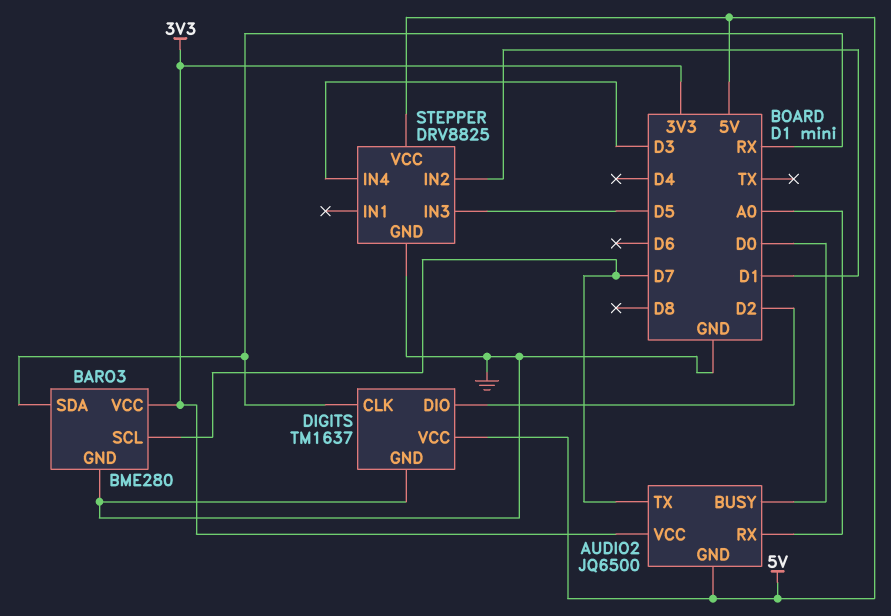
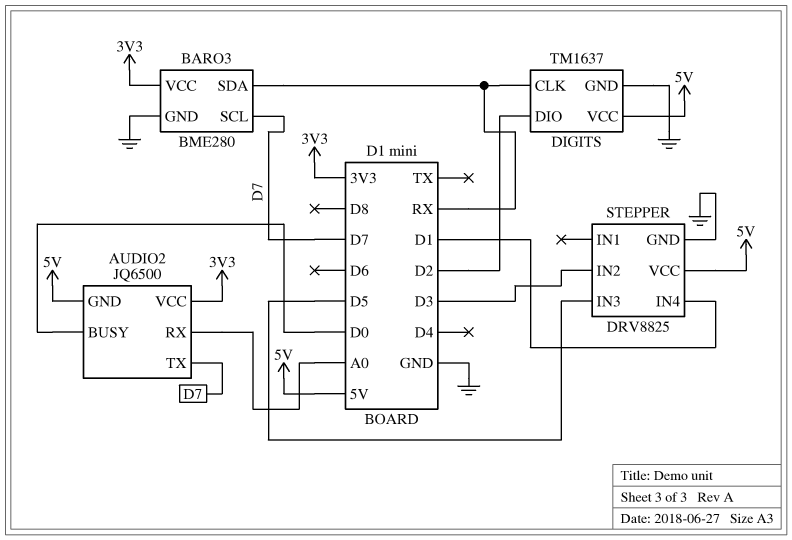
STEPPER pin IN2: D1 -> D3
STEPPER pin IN4: D3 -> D1

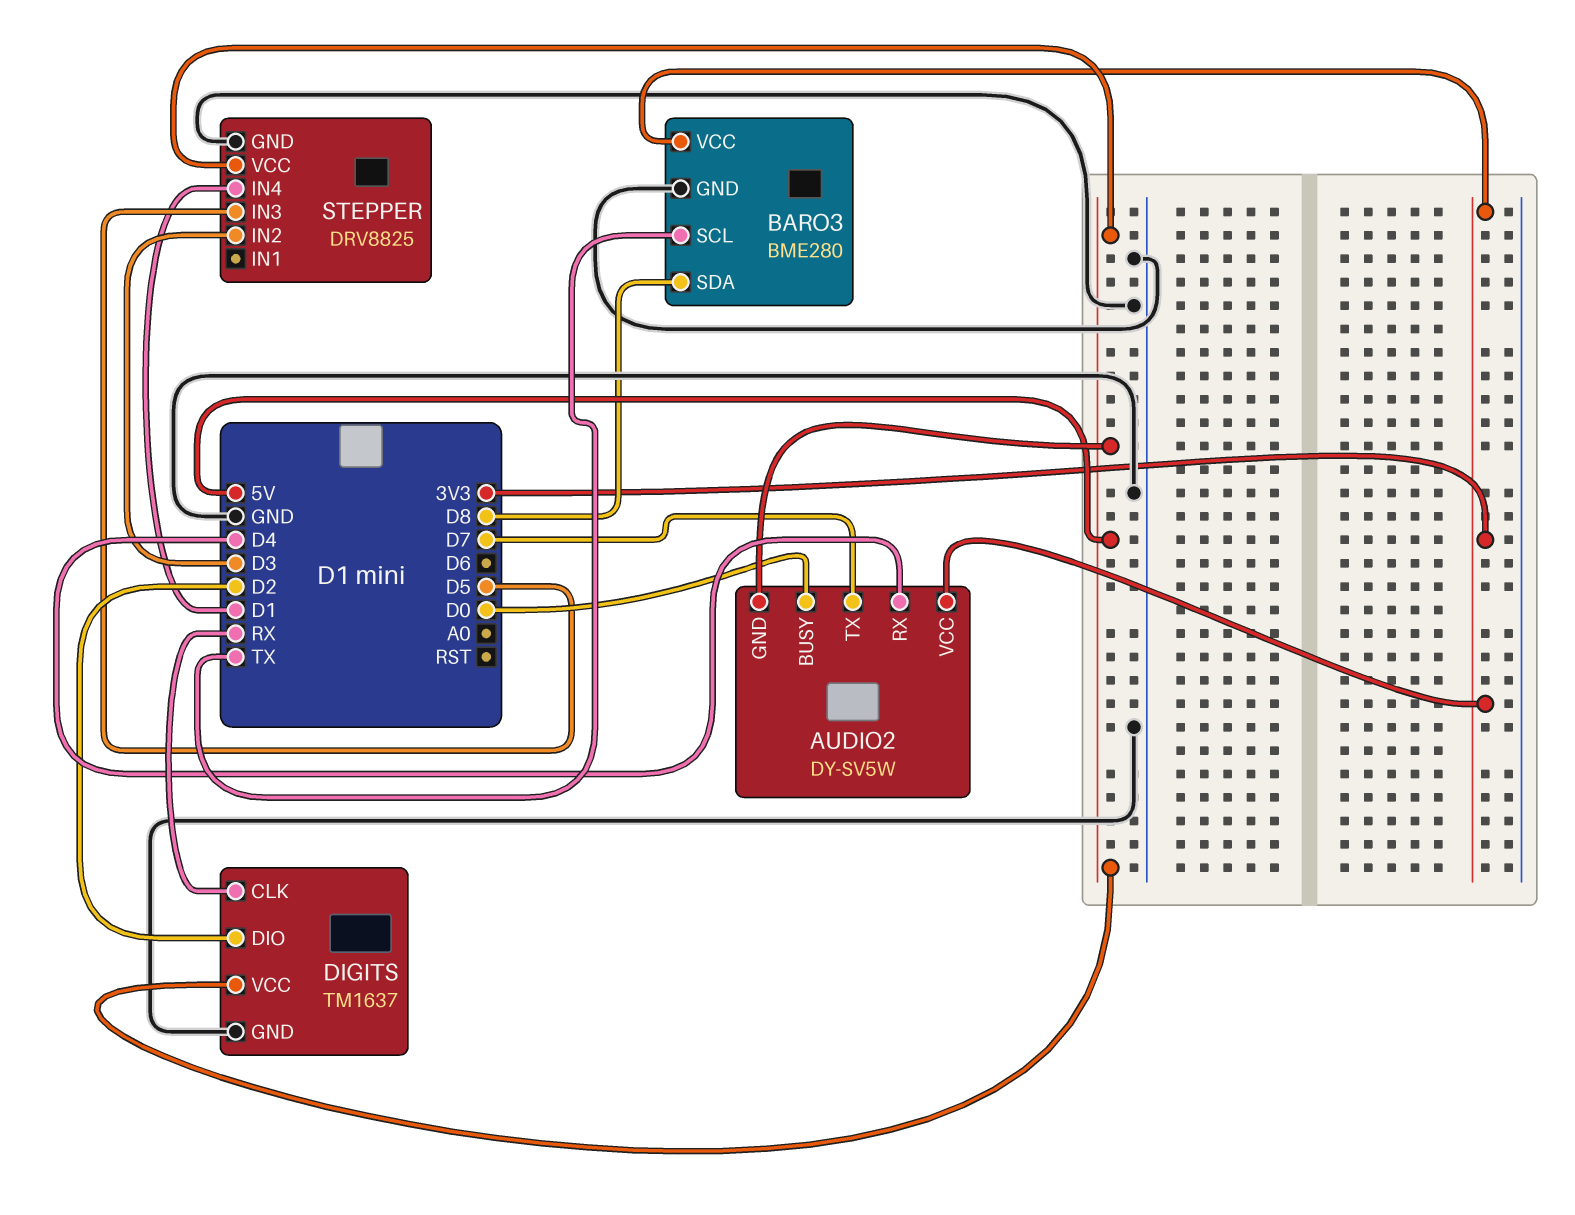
AUDIO2: JQ6500 -> DY-SV5W
AUDIO2 pin RX: A0 -> D4
BARO3 pin SCL: D7 -> TX
BARO3 pin SDA: RX -> D8

